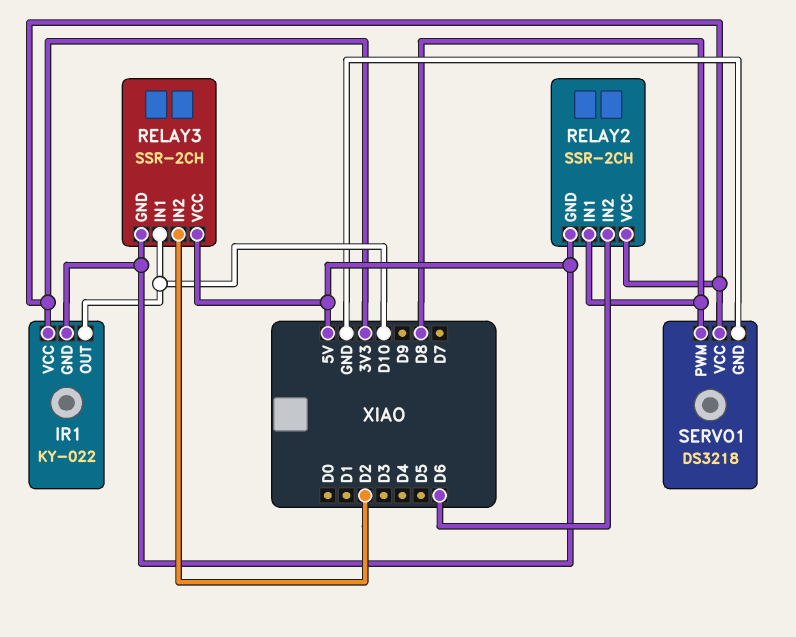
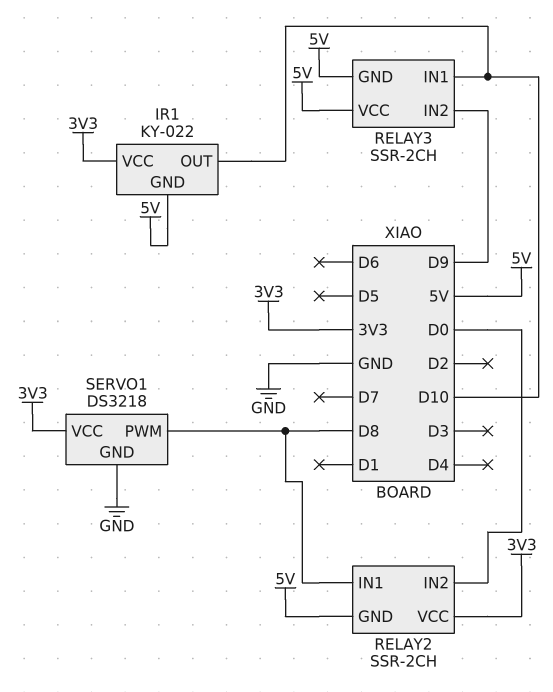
RELAY2 pin IN2: D6 -> D0
RELAY3 pin IN2: D2 -> D9

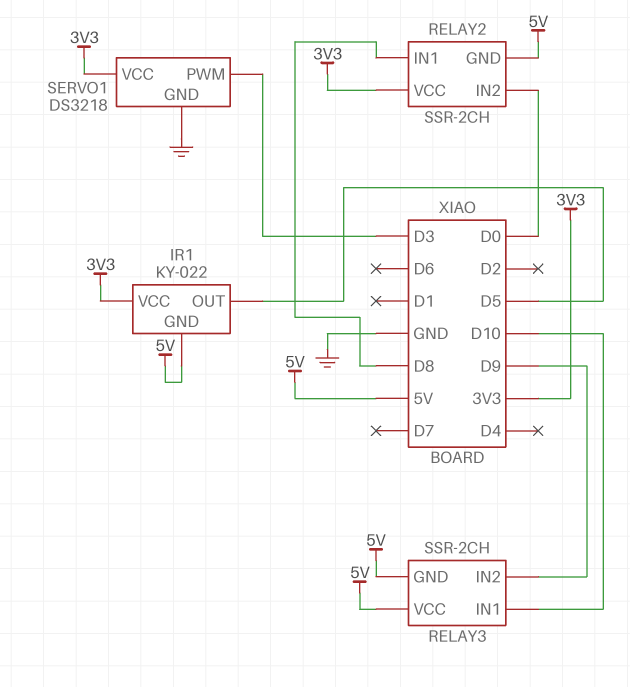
IR1 pin OUT: D10 -> D5
SERVO1 pin PWM: D8 -> D3

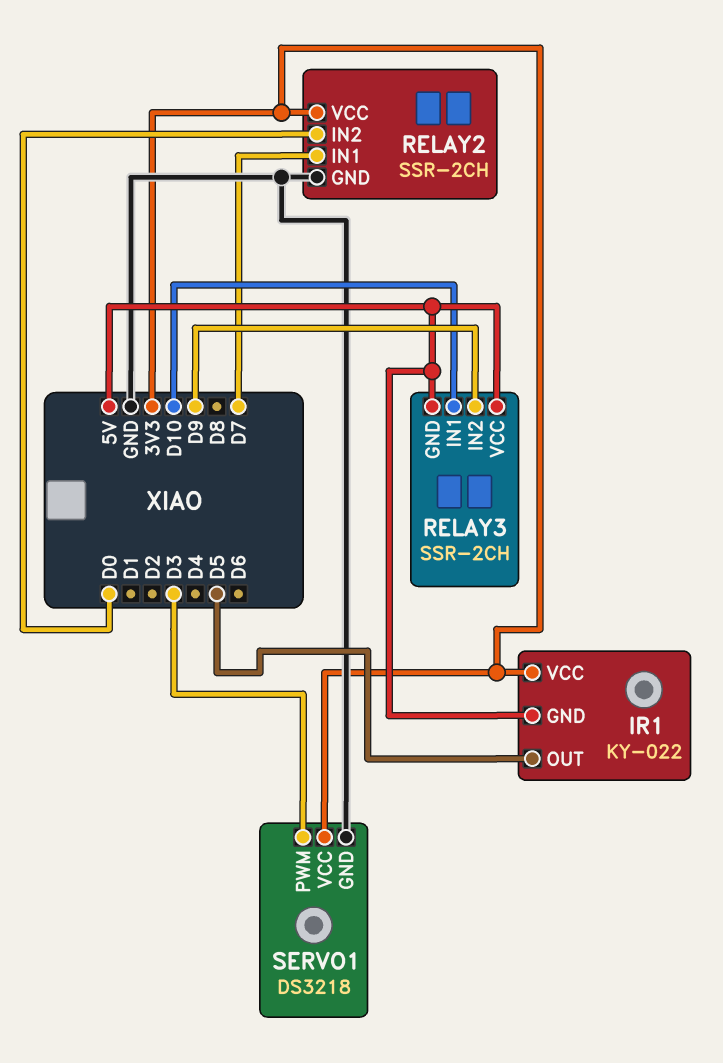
RELAY2 pin GND: 5V -> GND
RELAY2 pin IN1: D8 -> D7

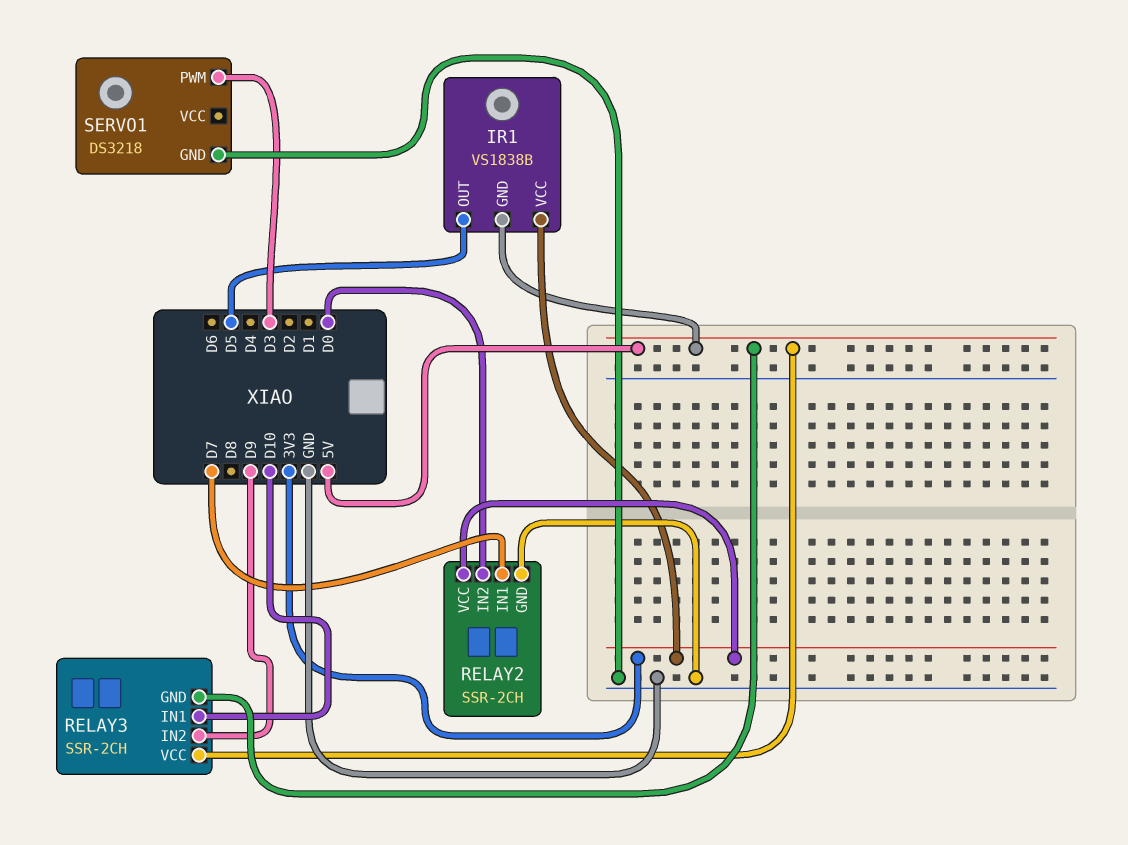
IR1: KY-022 -> VS1838B
SERVO1 pin VCC: 3V3 -> none

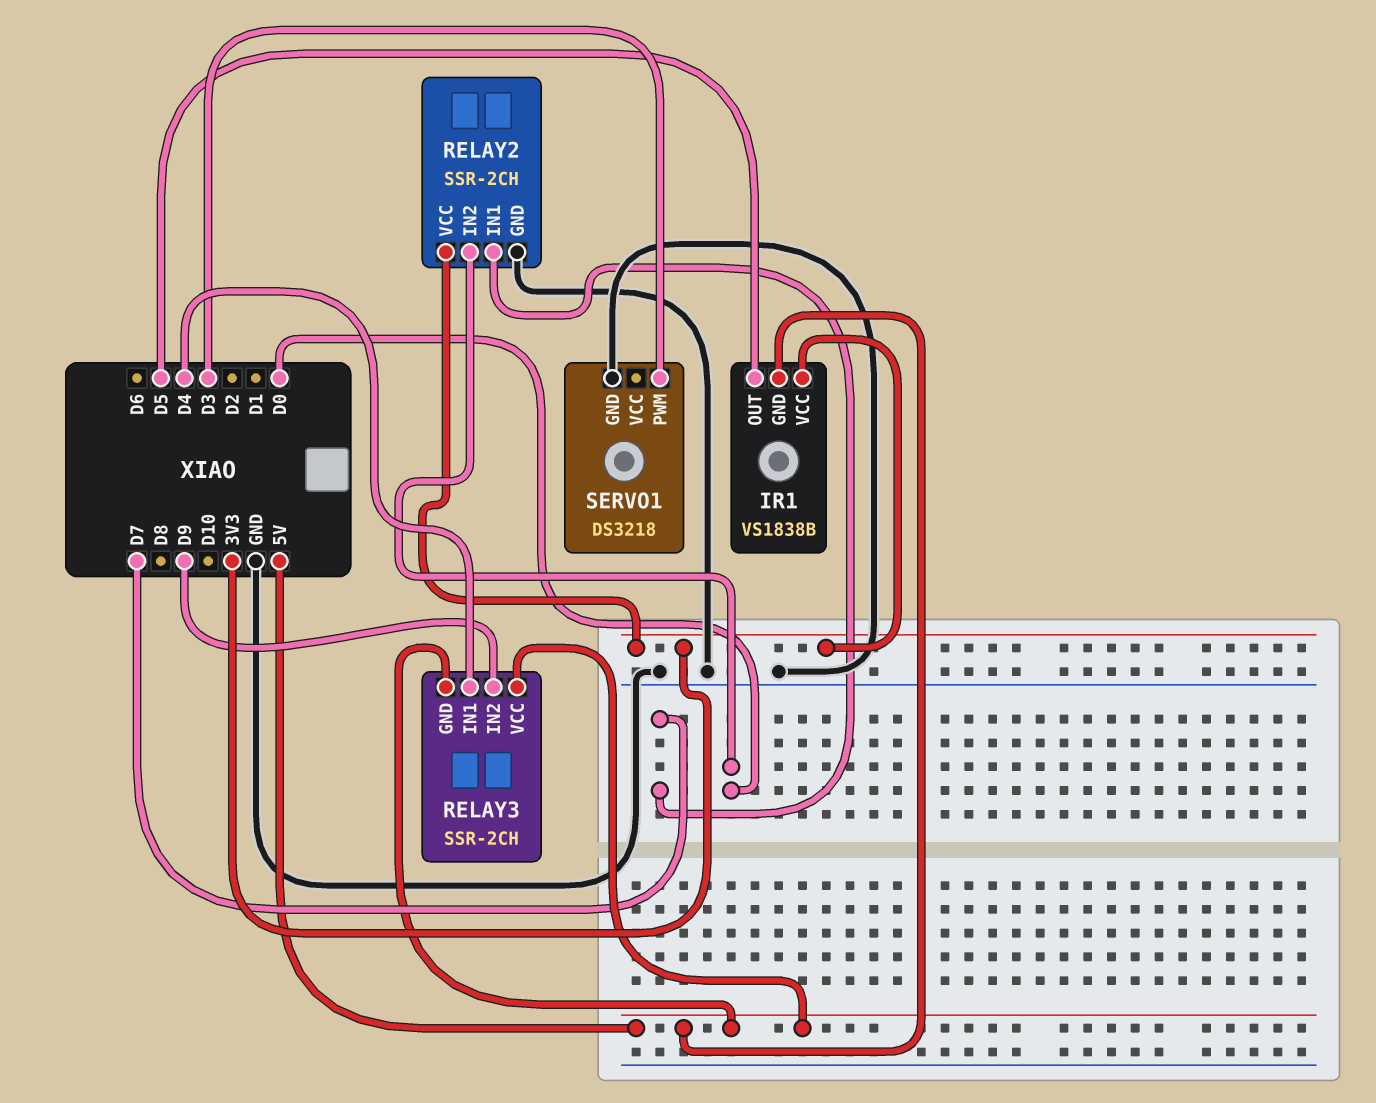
RELAY3 pin IN1: D10 -> D4

